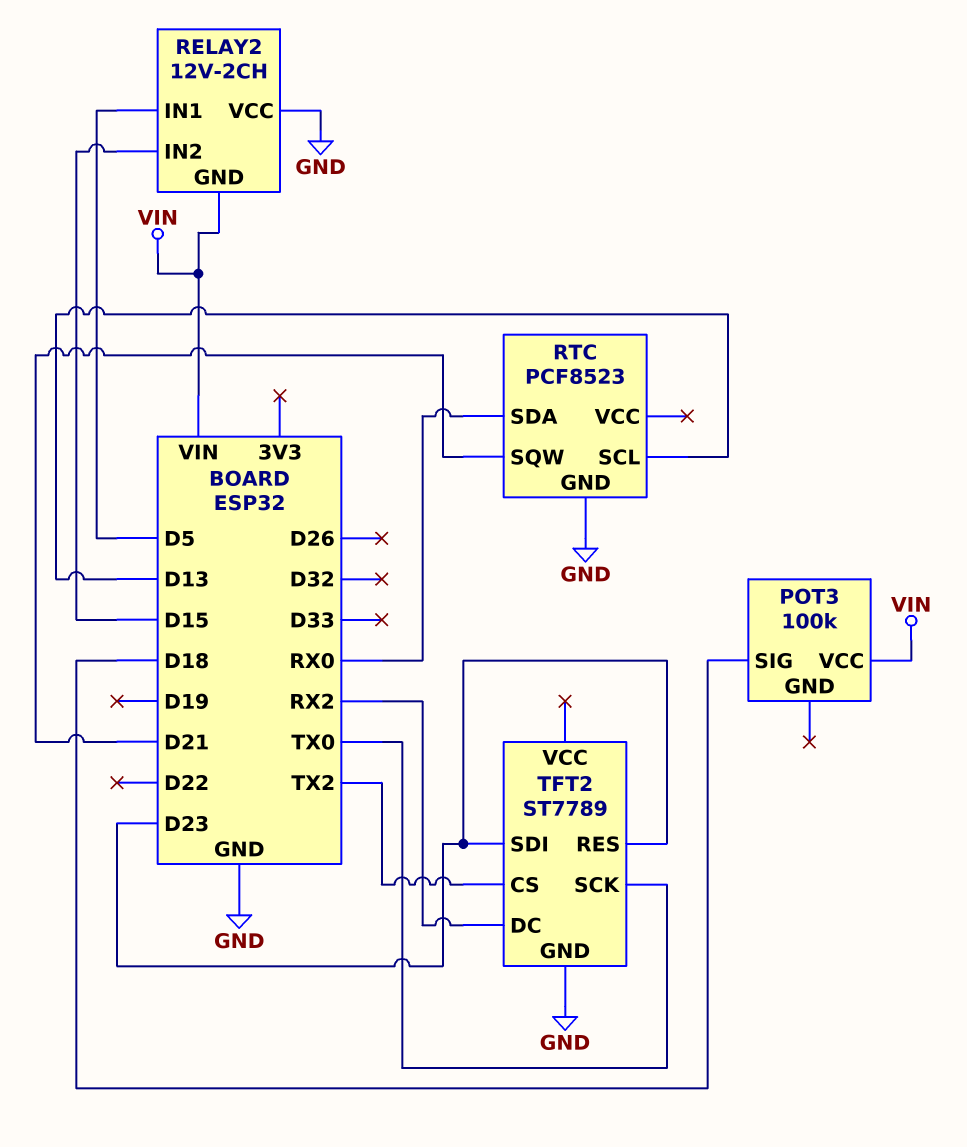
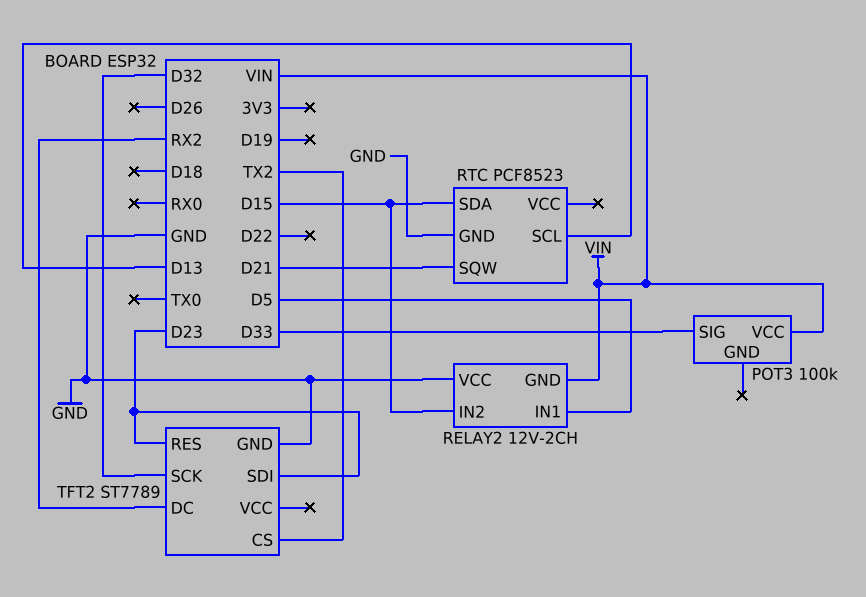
POT3 pin SIG: D18 -> D33
RTC pin SDA: RX0 -> D15
TFT2 pin SCK: TX0 -> D32

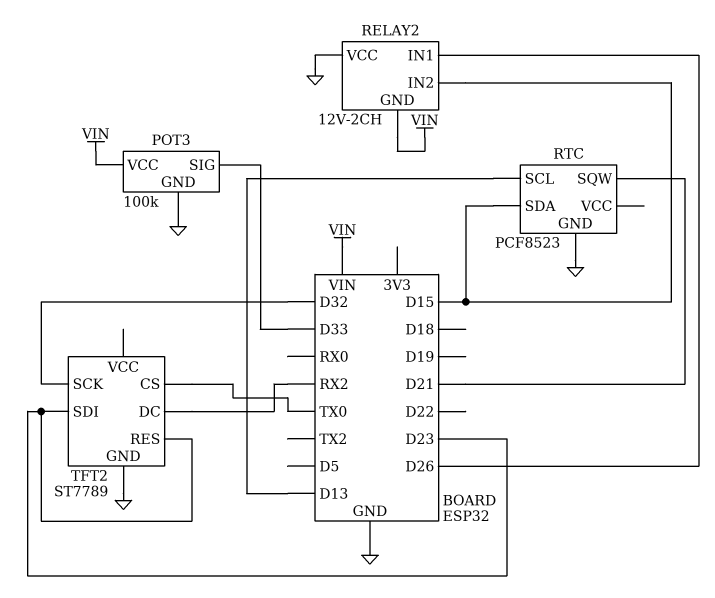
POT3 pin GND: none -> GND
RELAY2 pin IN1: D5 -> D26
TFT2 pin CS: TX2 -> TX0

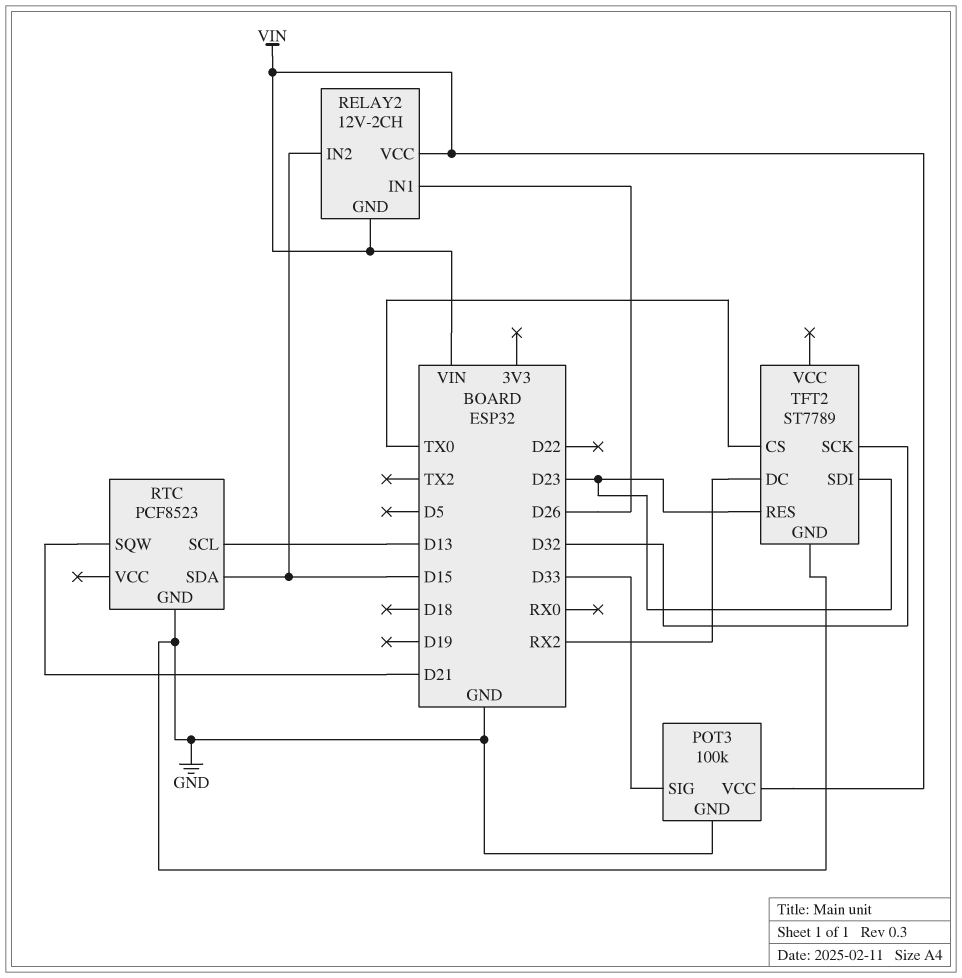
RELAY2 pin VCC: GND -> VIN

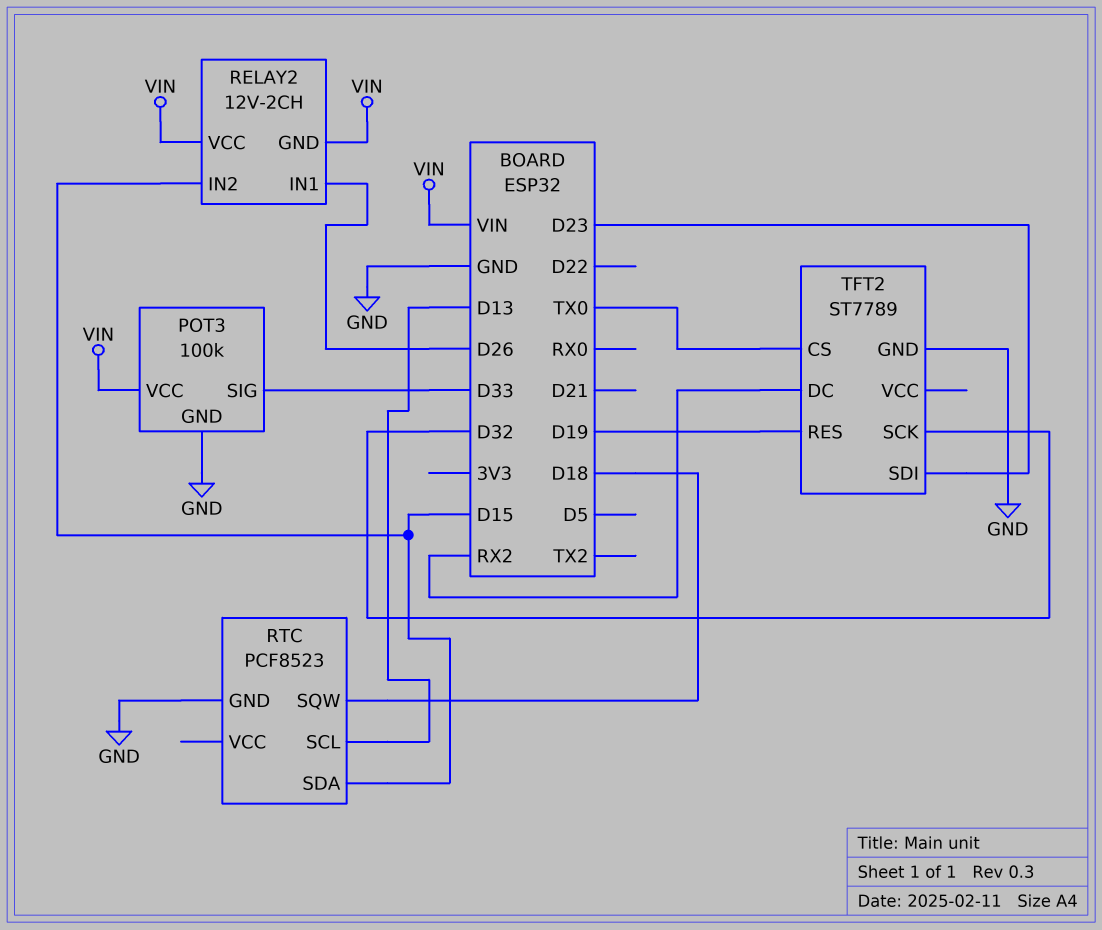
RTC pin SQW: D21 -> D18
TFT2 pin RES: D23 -> D19

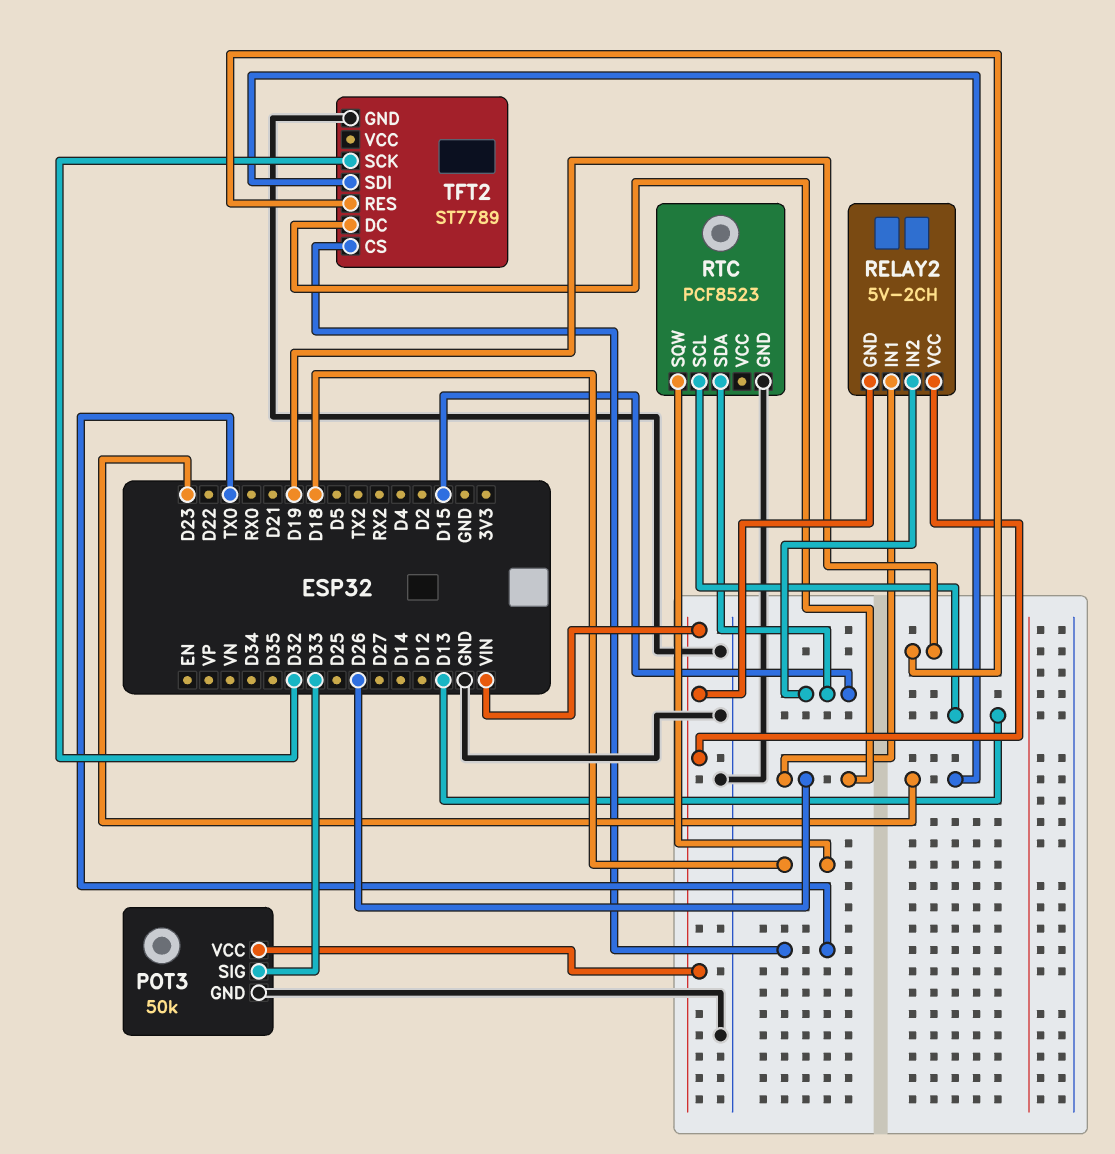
POT3: 100k -> 50k
RELAY2: 12V-2CH -> 5V-2CH
TFT2 pin DC: RX2 -> D26

